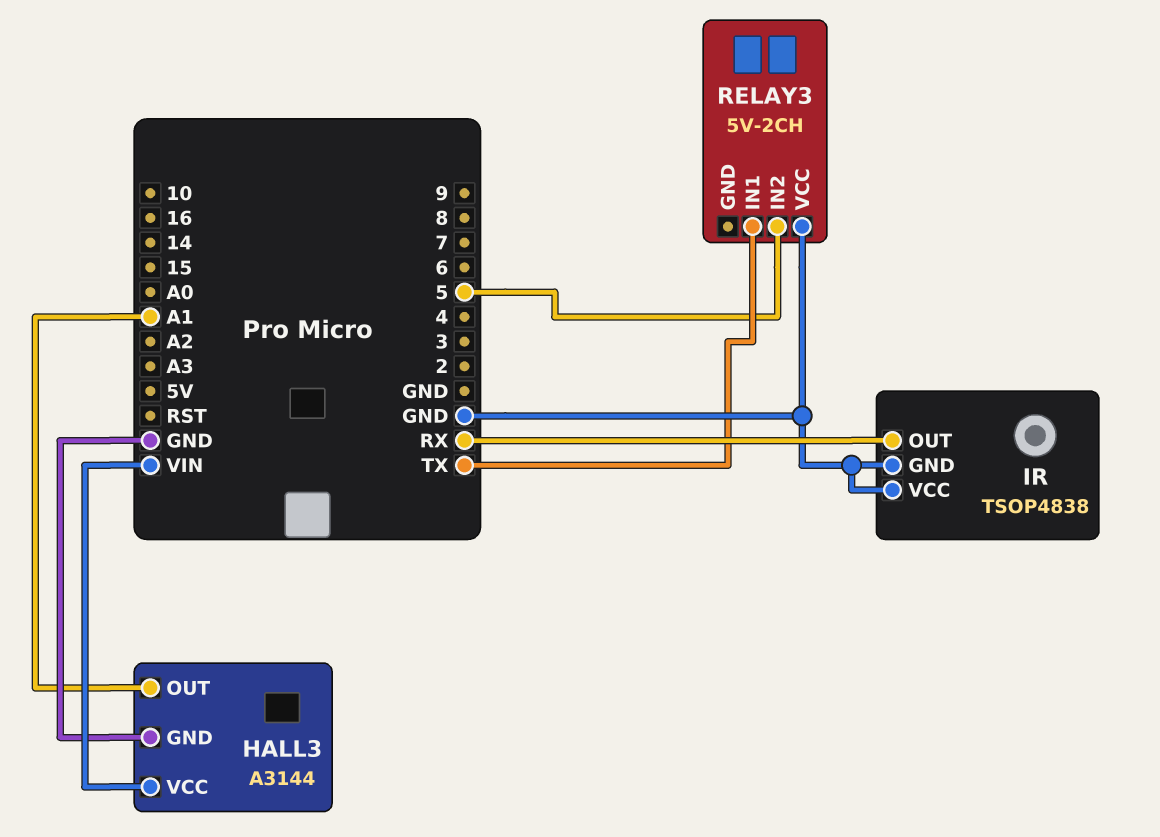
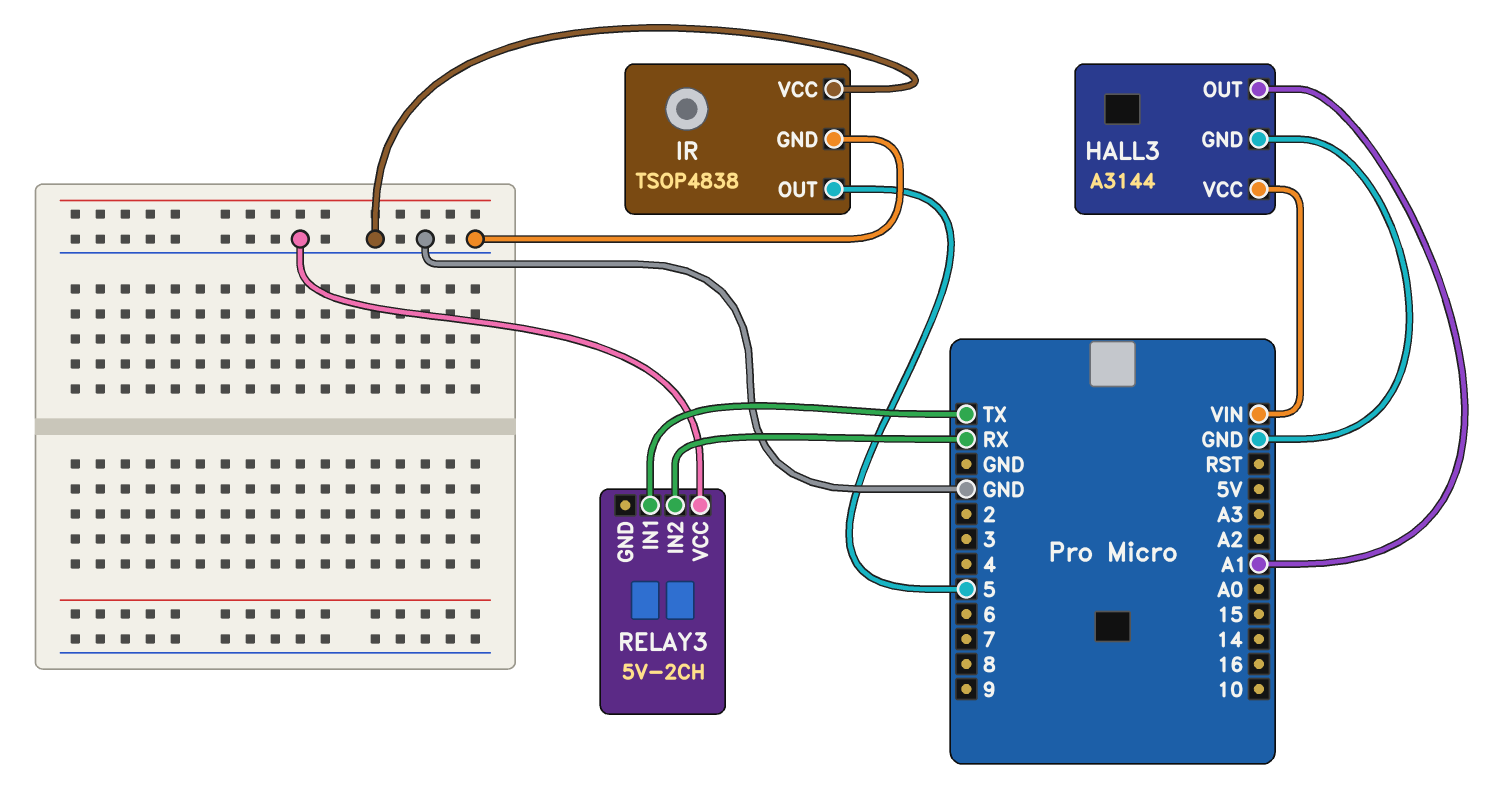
IR pin OUT: RX -> 5
RELAY3 pin IN2: 5 -> RX

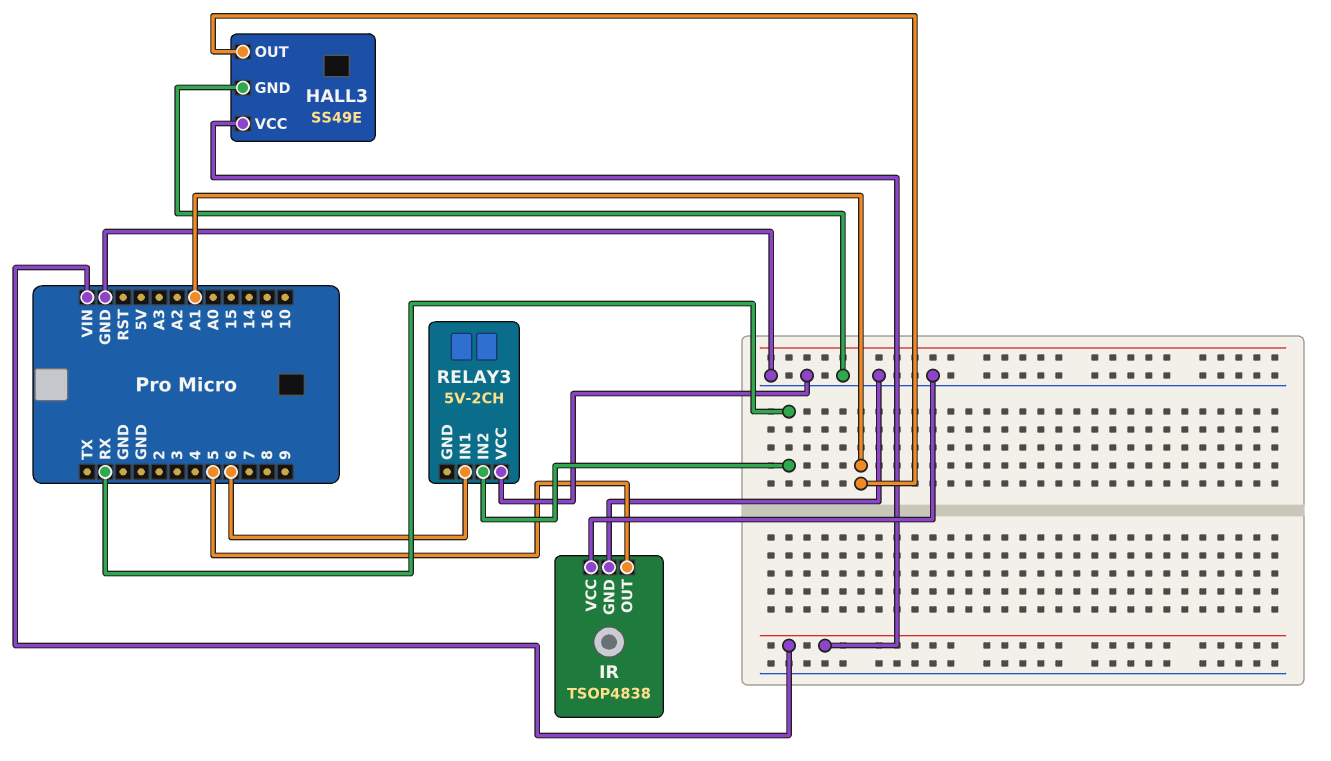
HALL3: A3144 -> SS49E
RELAY3 pin IN1: TX -> 6

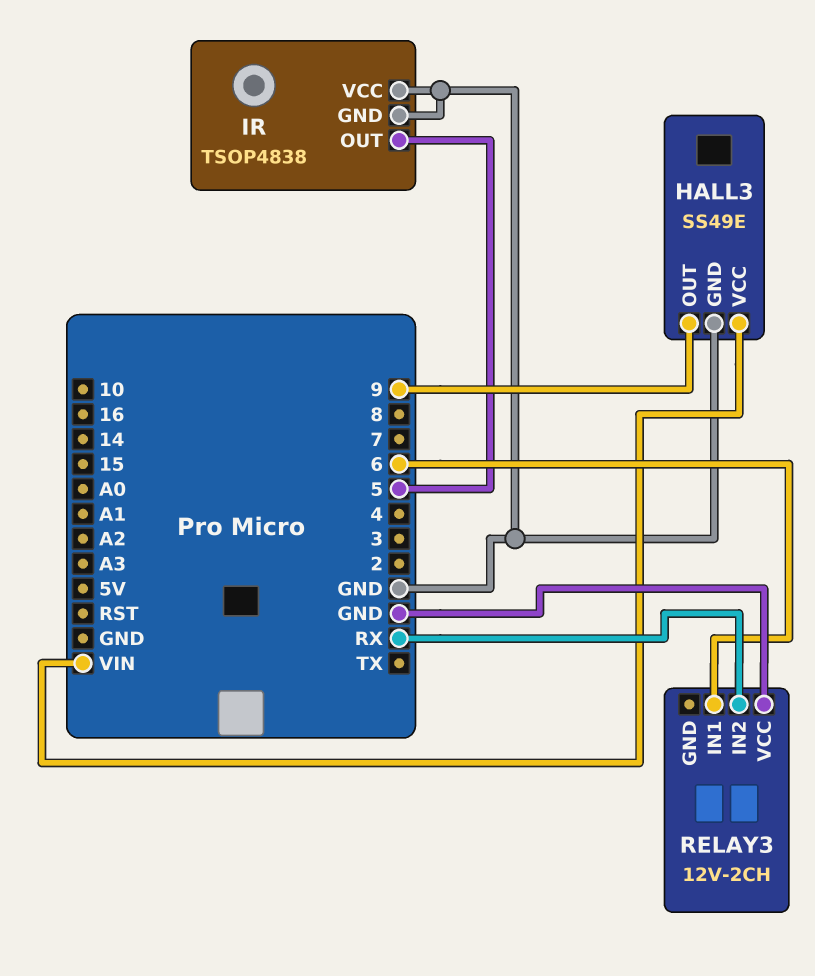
HALL3 pin OUT: A1 -> 9
RELAY3: 5V-2CH -> 12V-2CH

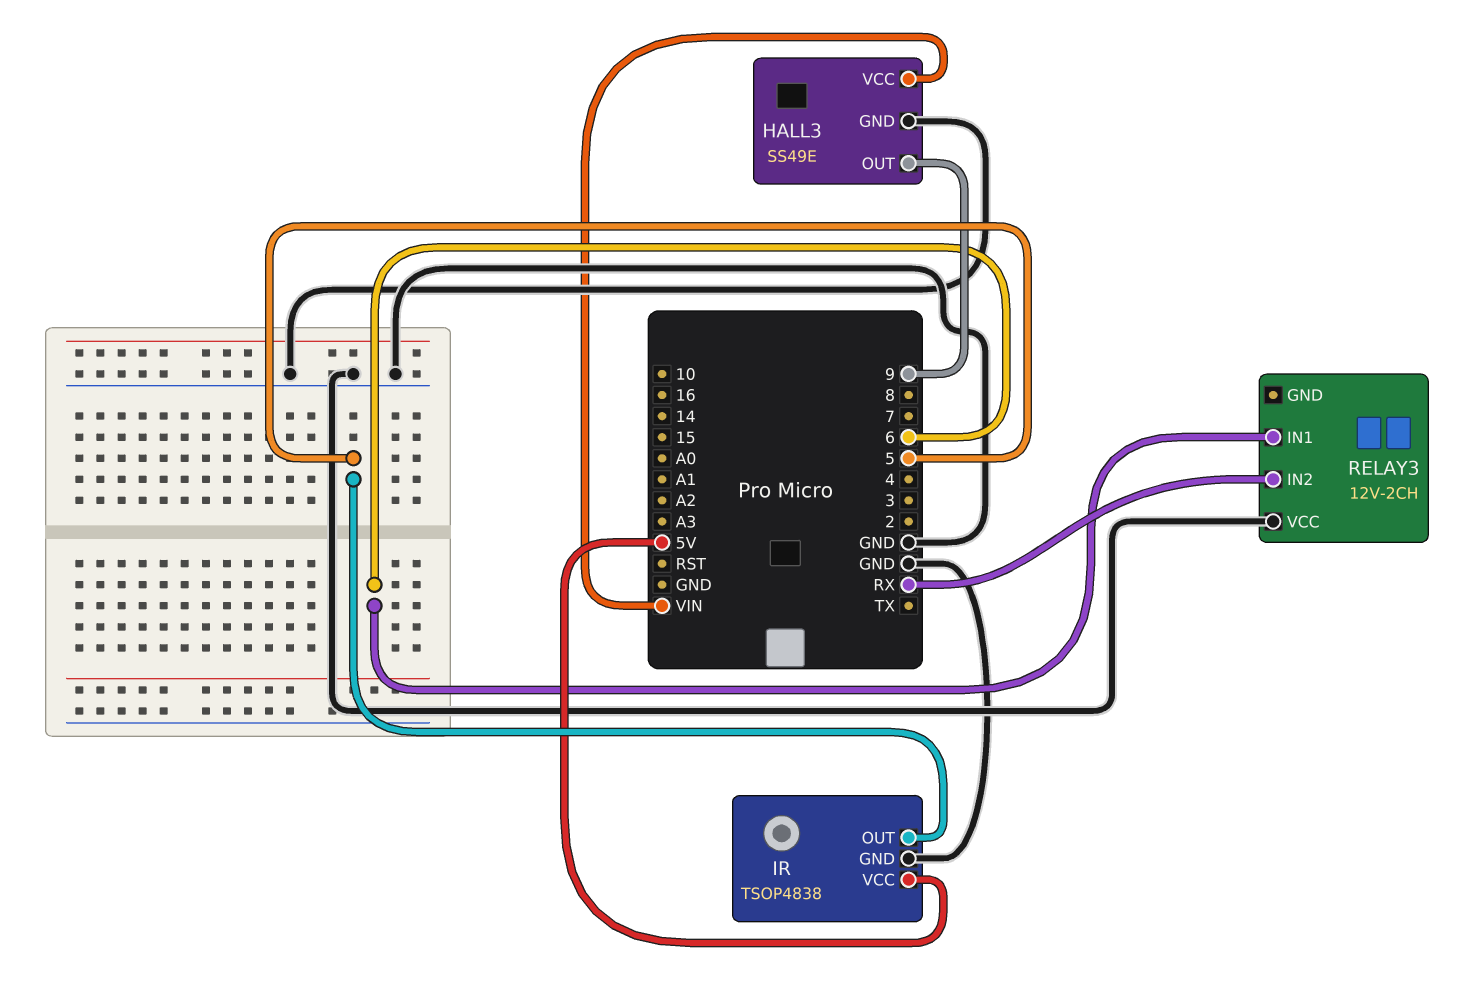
IR pin VCC: GND -> 5V

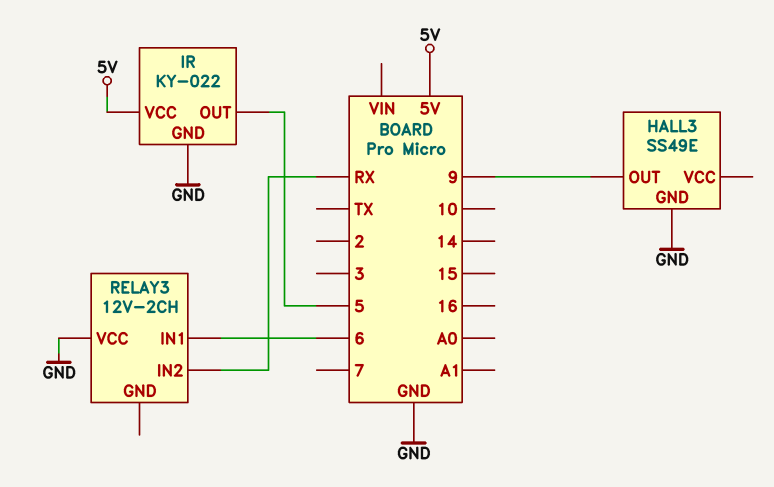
HALL3 pin VCC: VIN -> none
IR: TSOP4838 -> KY-022

